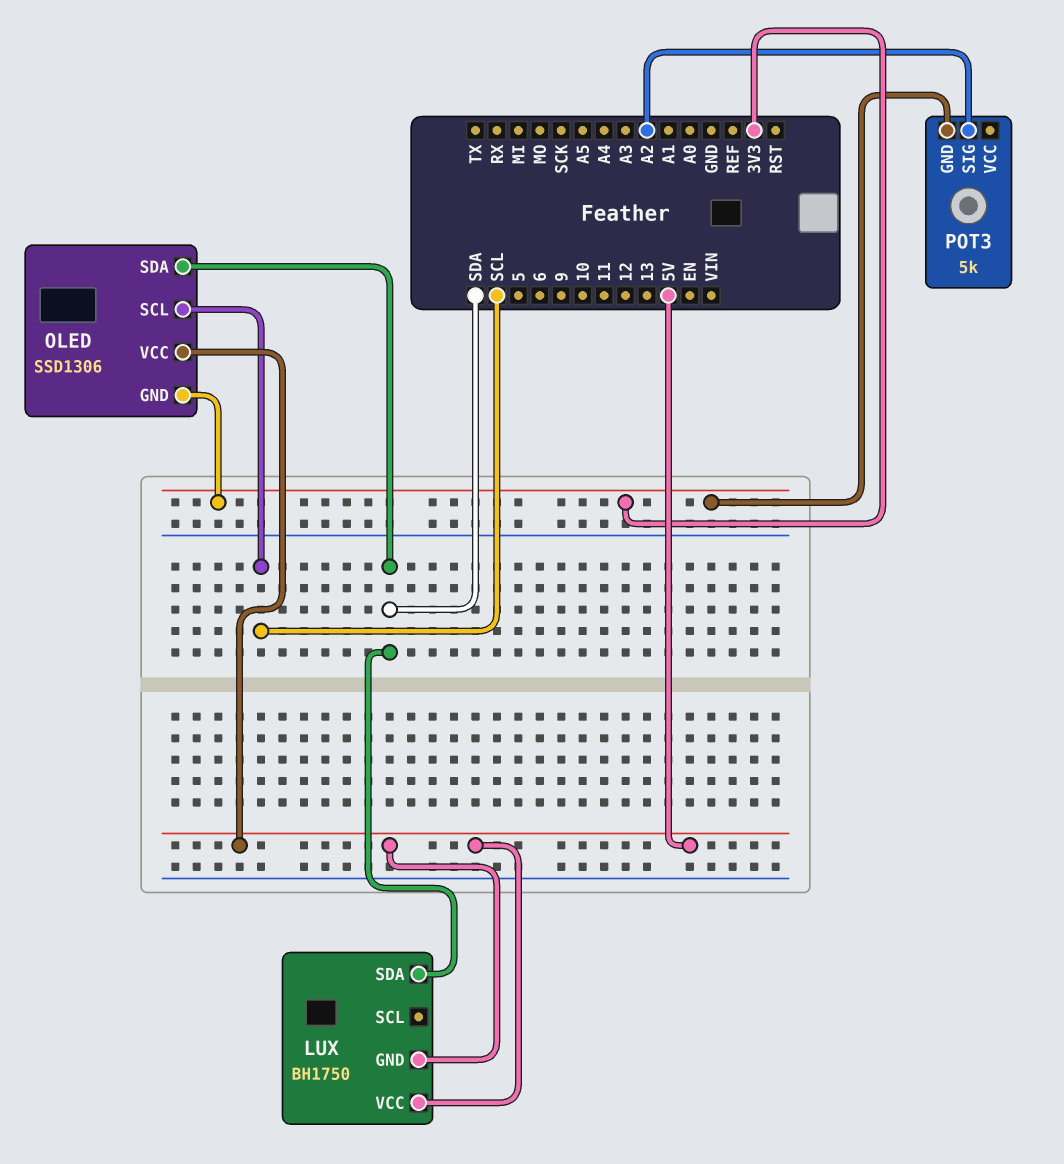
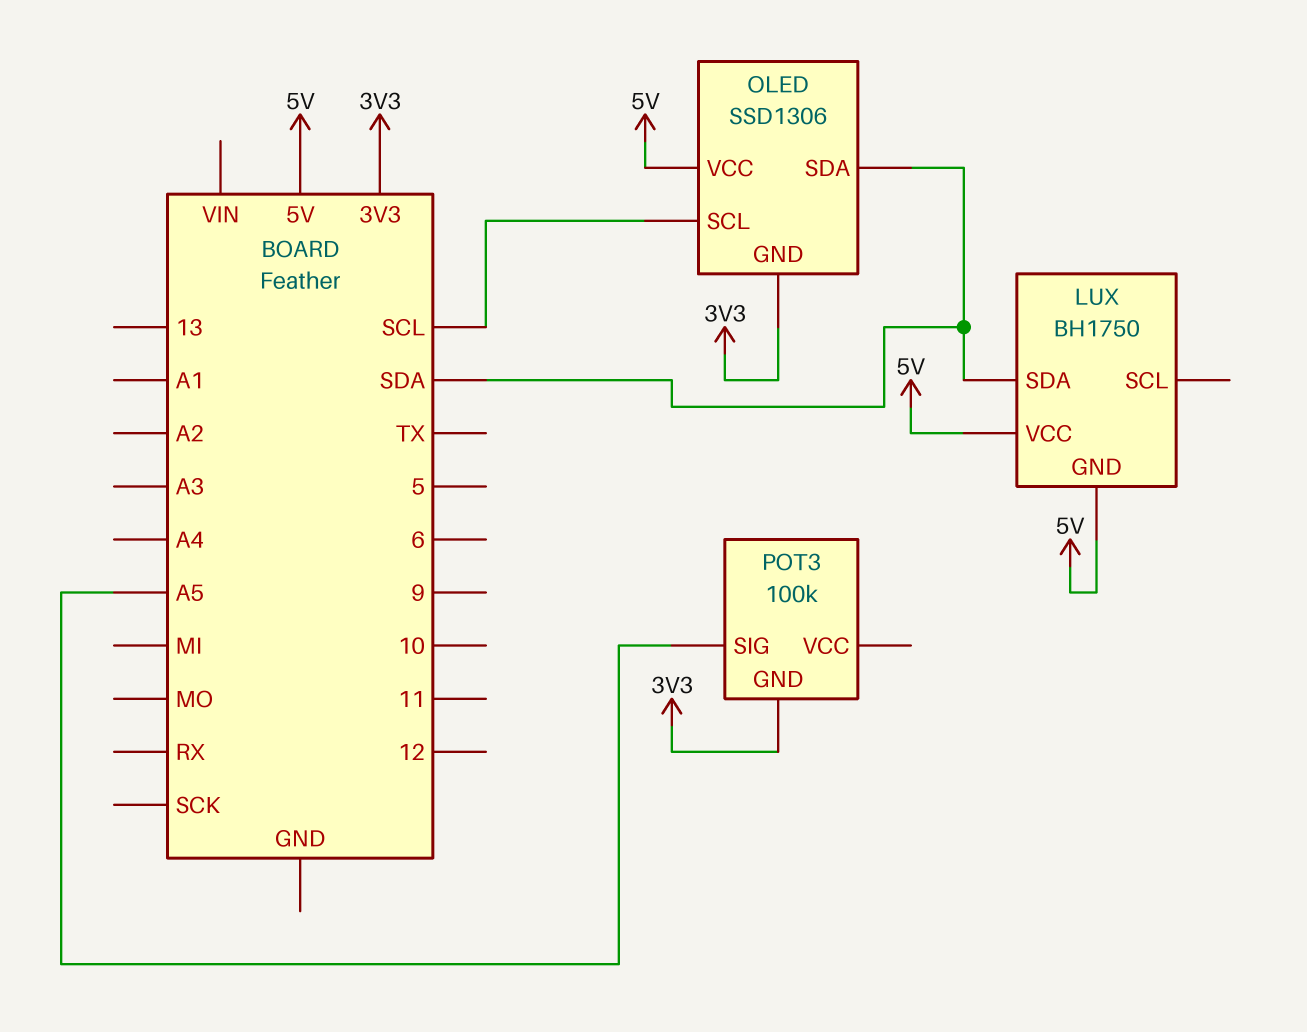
POT3: 5k -> 100k
POT3 pin SIG: A2 -> A5

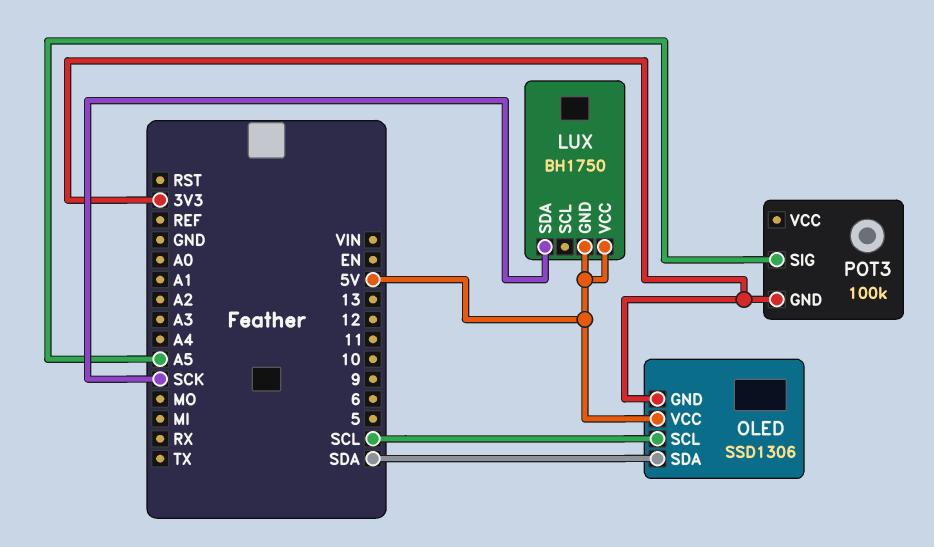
LUX pin SDA: SDA -> SCK

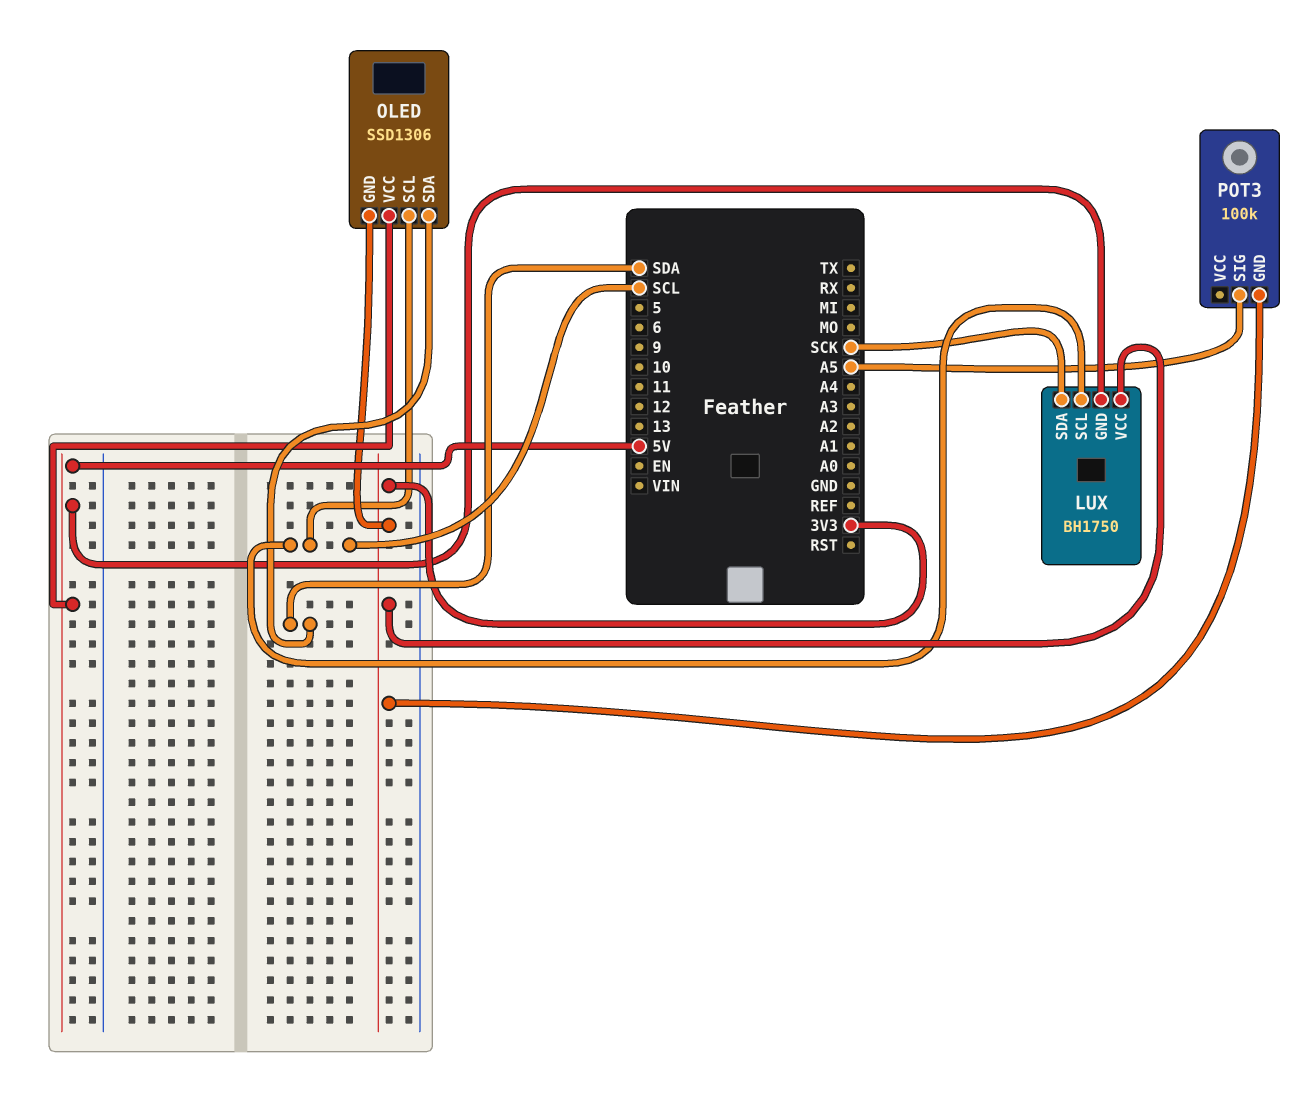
LUX pin SCL: none -> SCL
LUX pin VCC: 5V -> 3V3

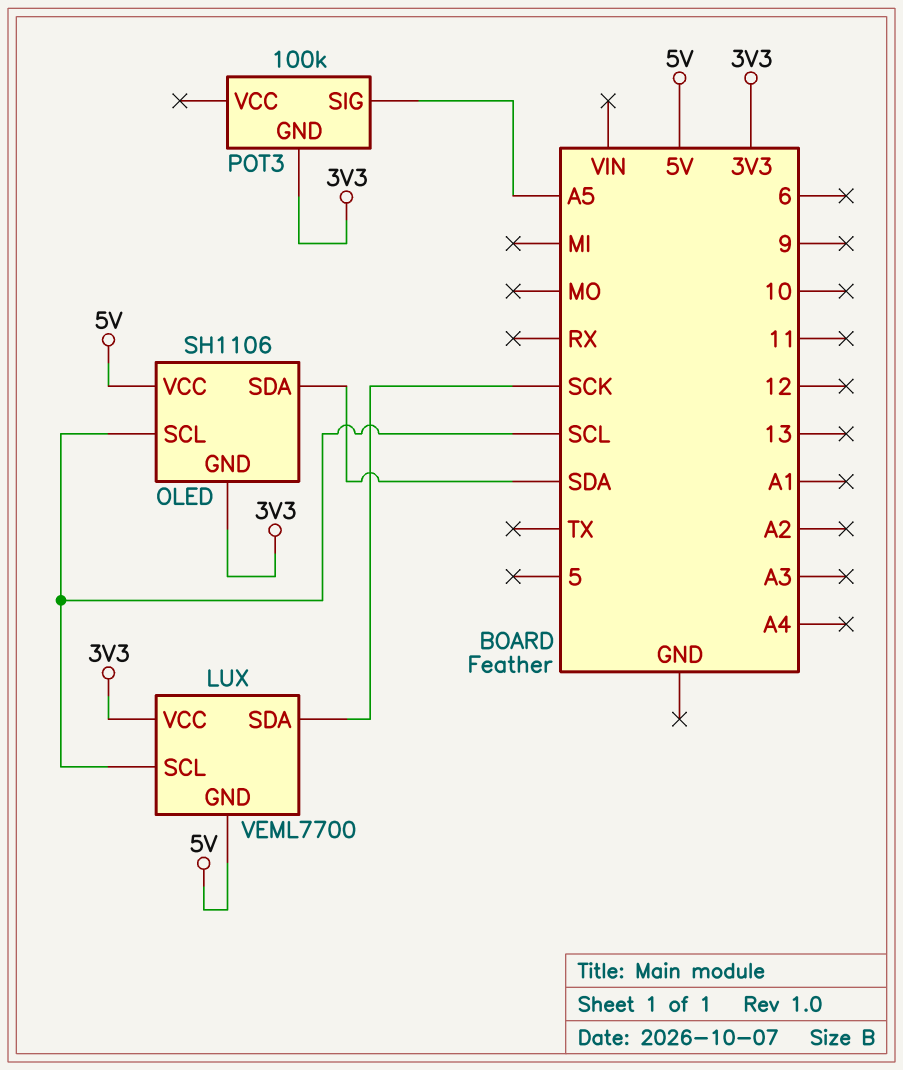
LUX: BH1750 -> VEML7700
OLED: SSD1306 -> SH1106

